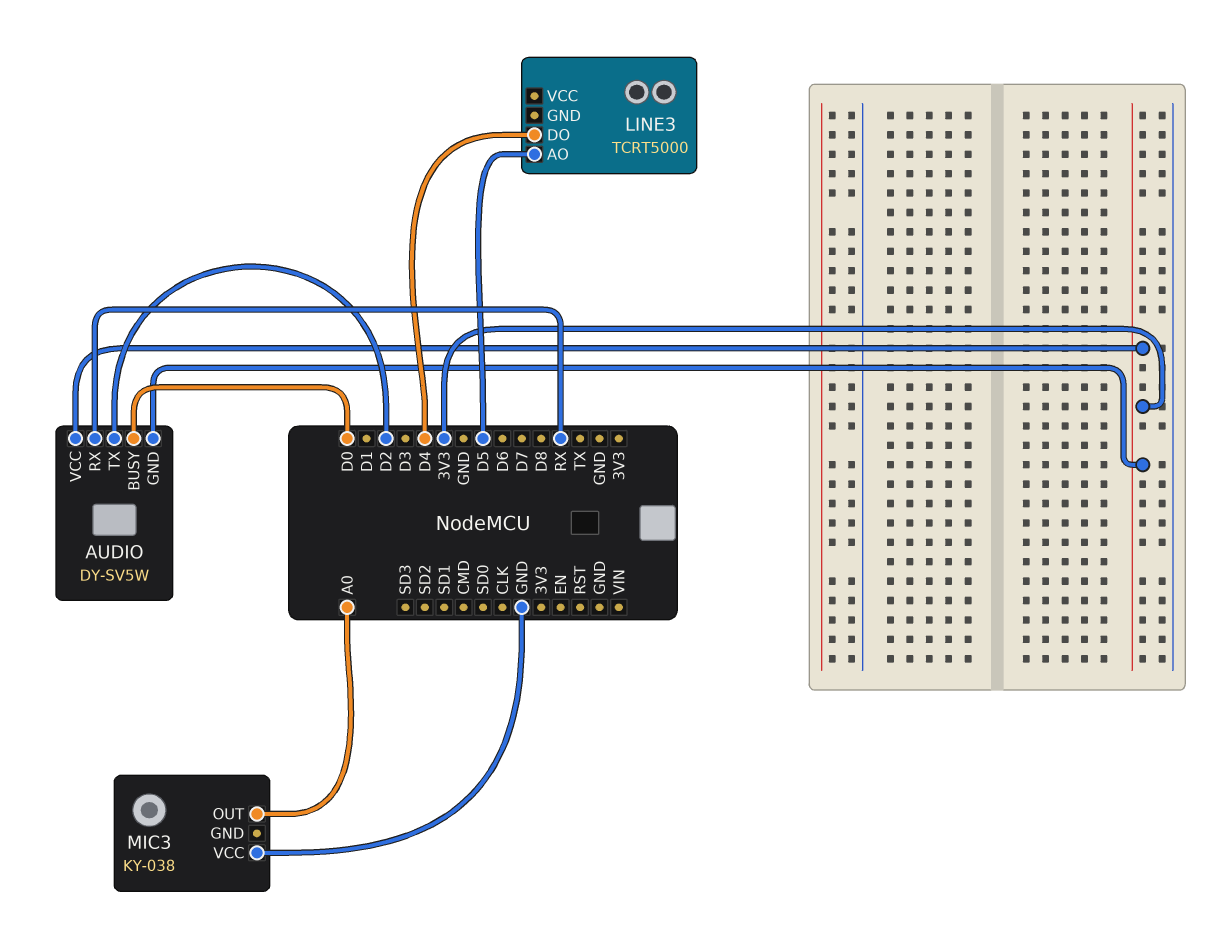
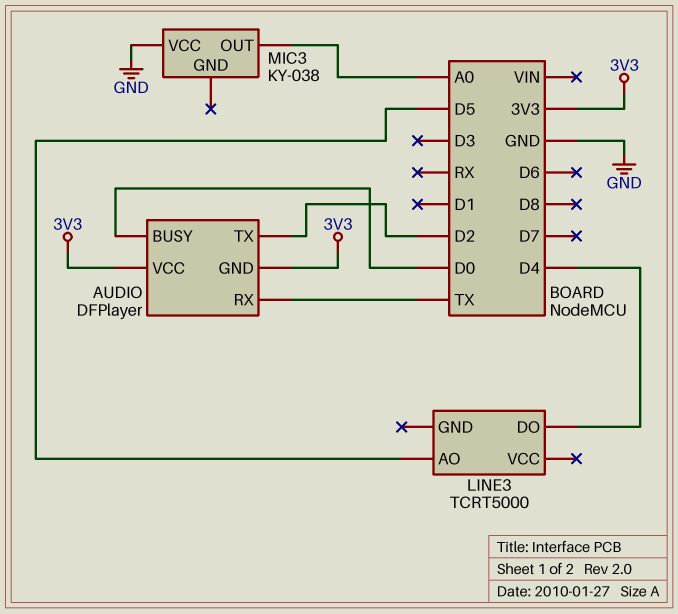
AUDIO: DY-SV5W -> DFPlayer
AUDIO pin RX: RX -> TX

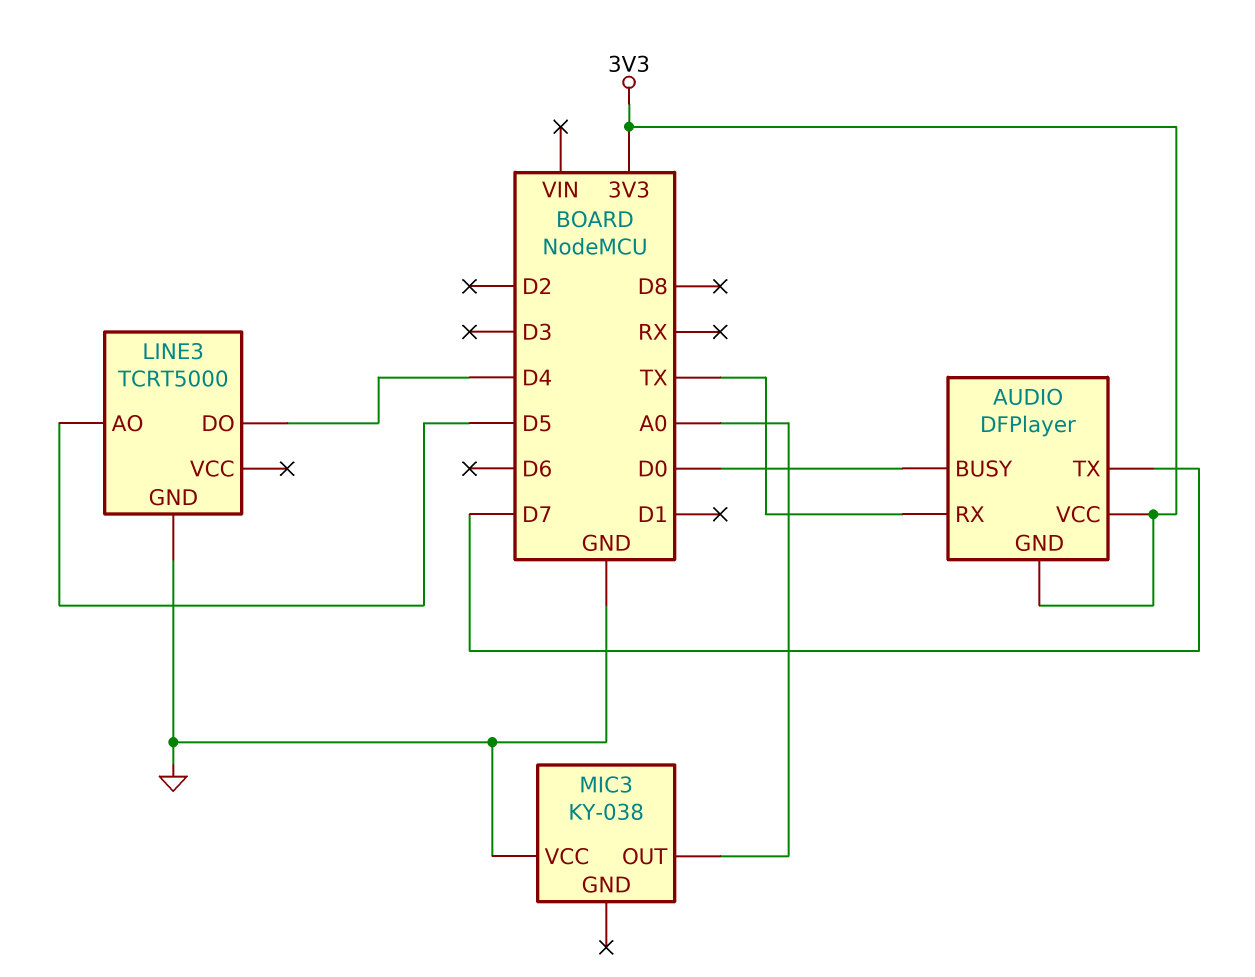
AUDIO pin TX: D2 -> D7
LINE3 pin GND: none -> GND

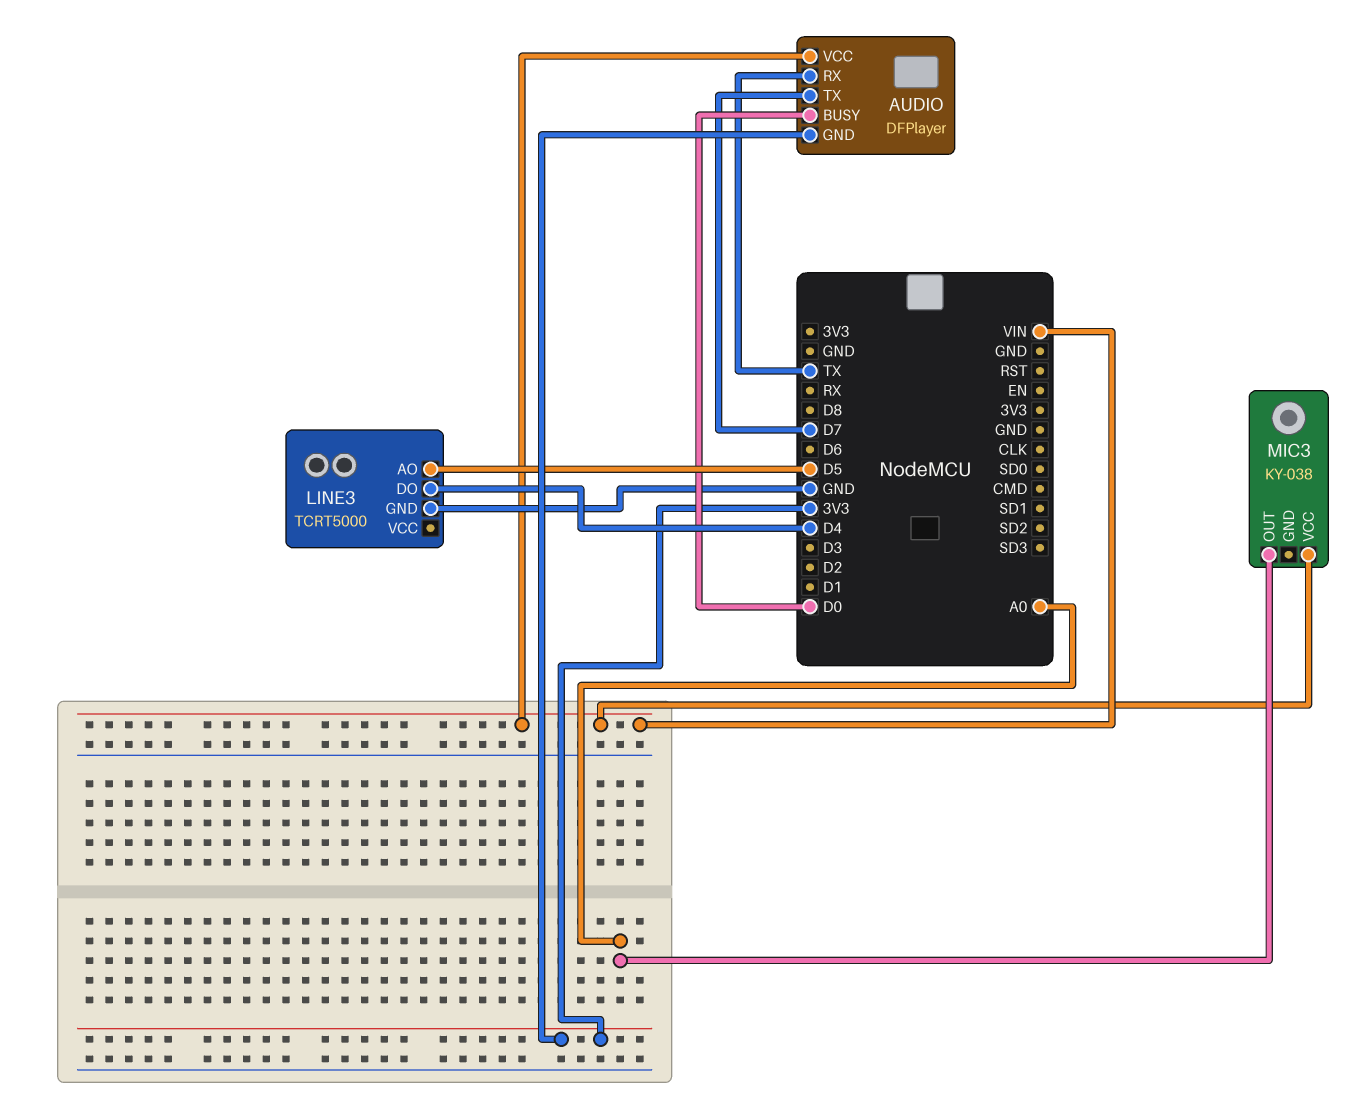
AUDIO pin VCC: 3V3 -> VIN
MIC3 pin VCC: GND -> VIN

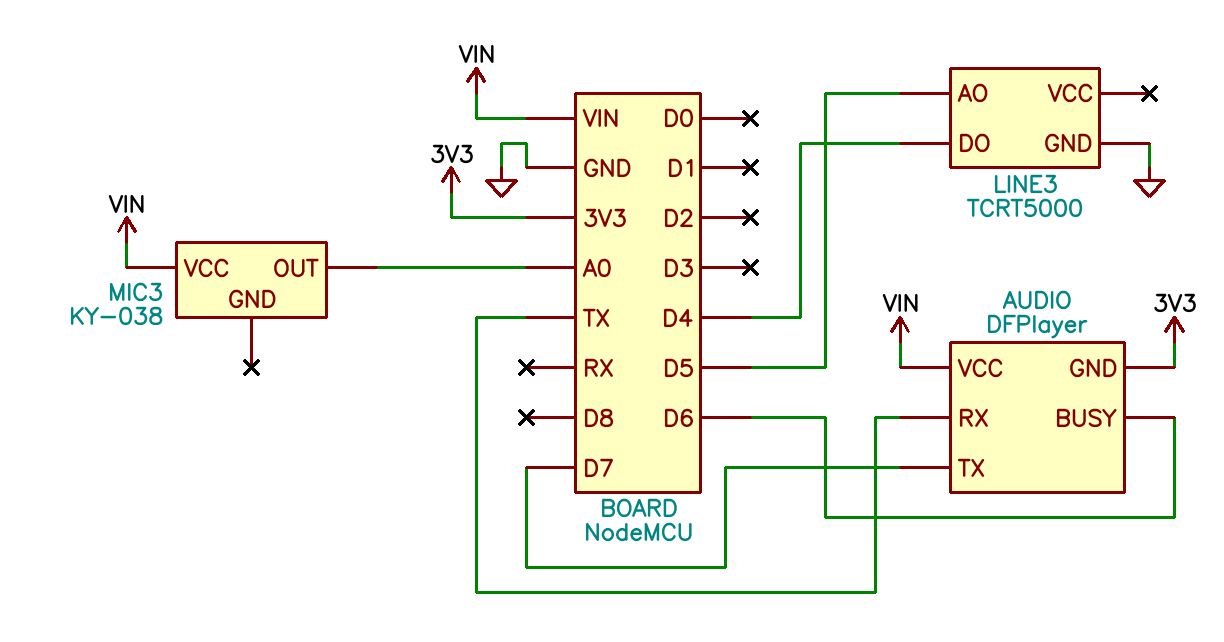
AUDIO pin BUSY: D0 -> D6

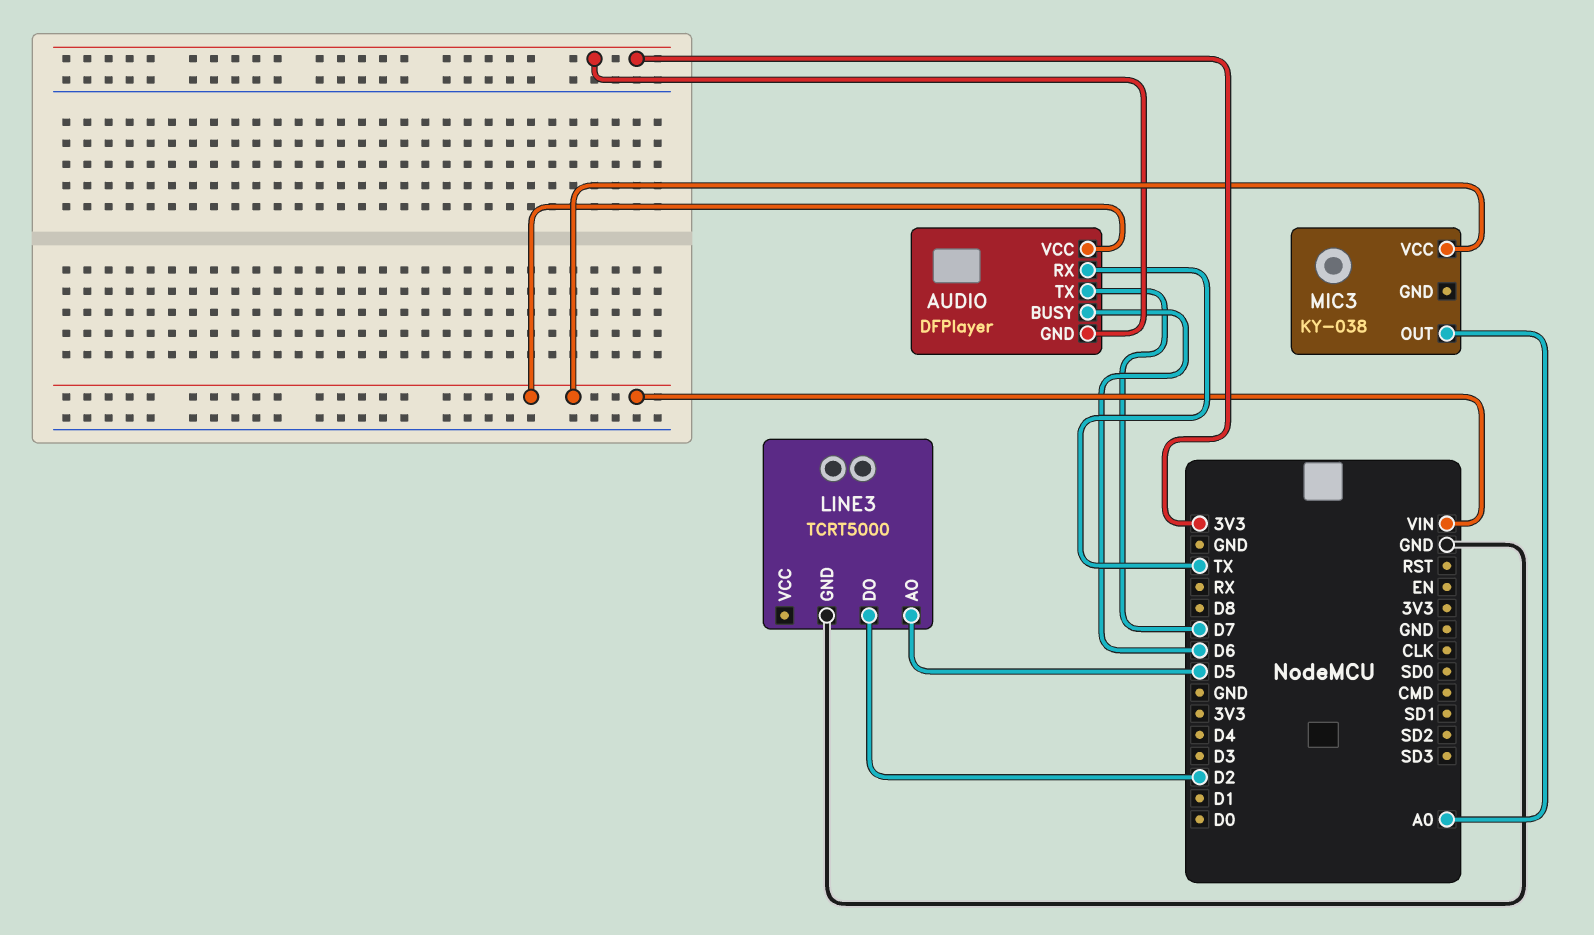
LINE3 pin DO: D4 -> D2

